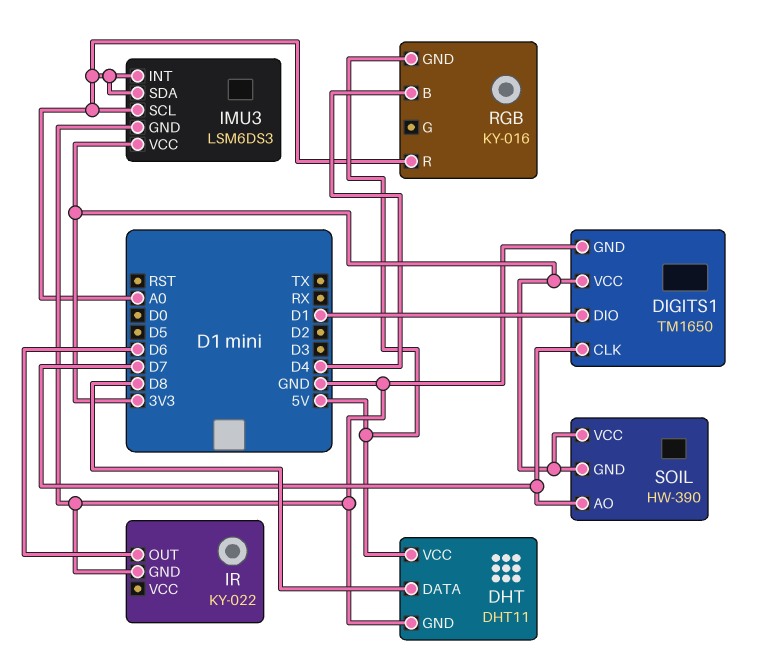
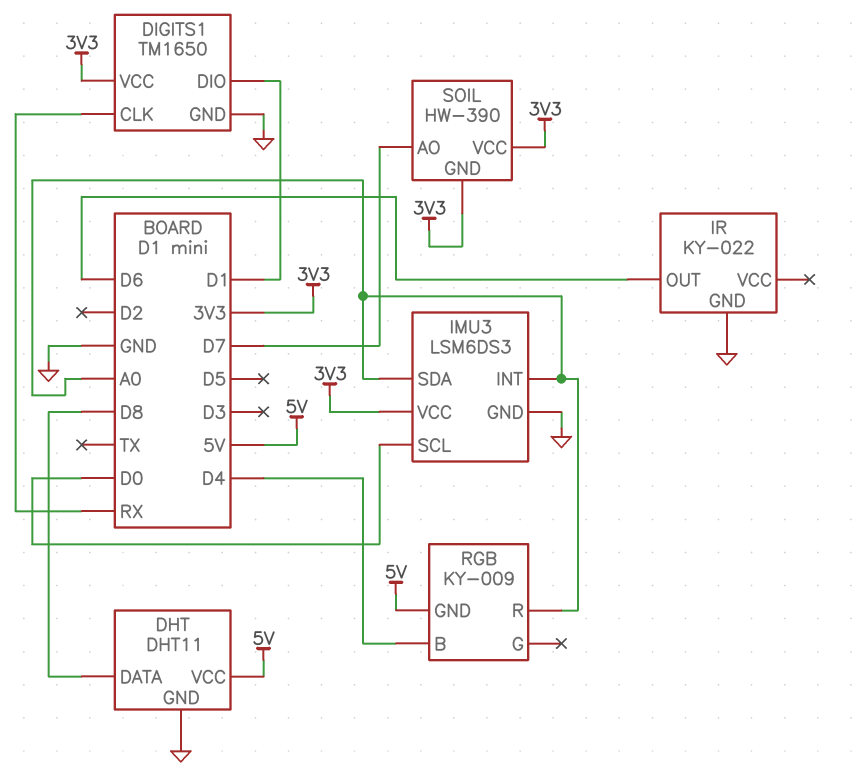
DIGITS1 pin CLK: D7 -> RX
IMU3 pin SCL: A0 -> D0
RGB: KY-016 -> KY-009

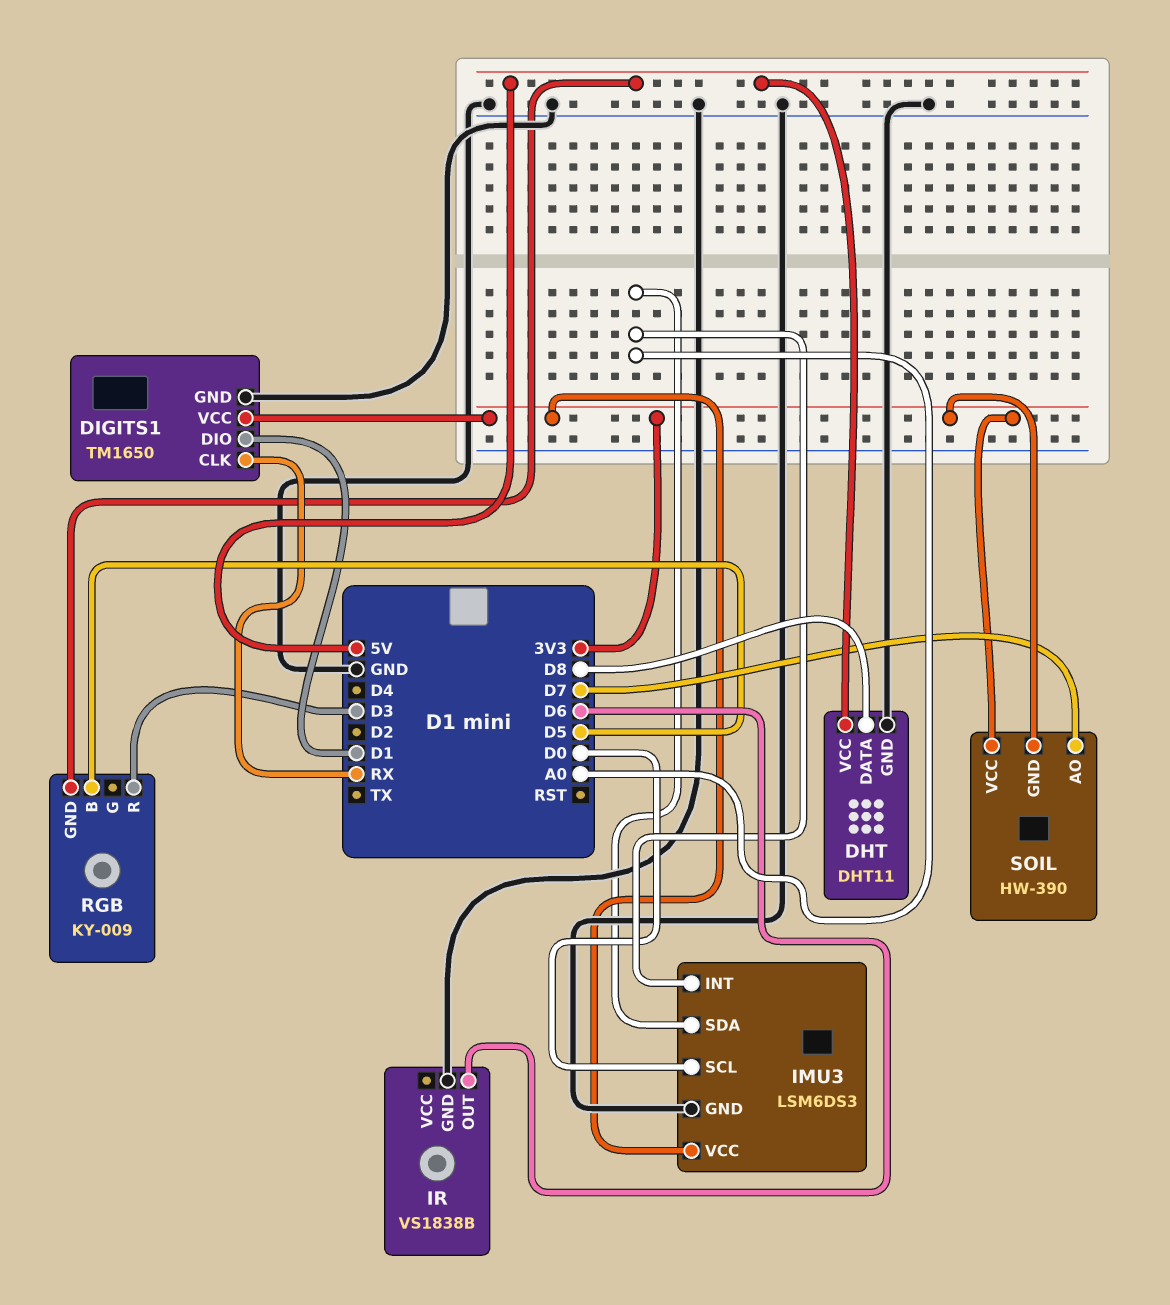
IR: KY-022 -> VS1838B
RGB pin B: D4 -> D5
RGB pin R: A0 -> D3

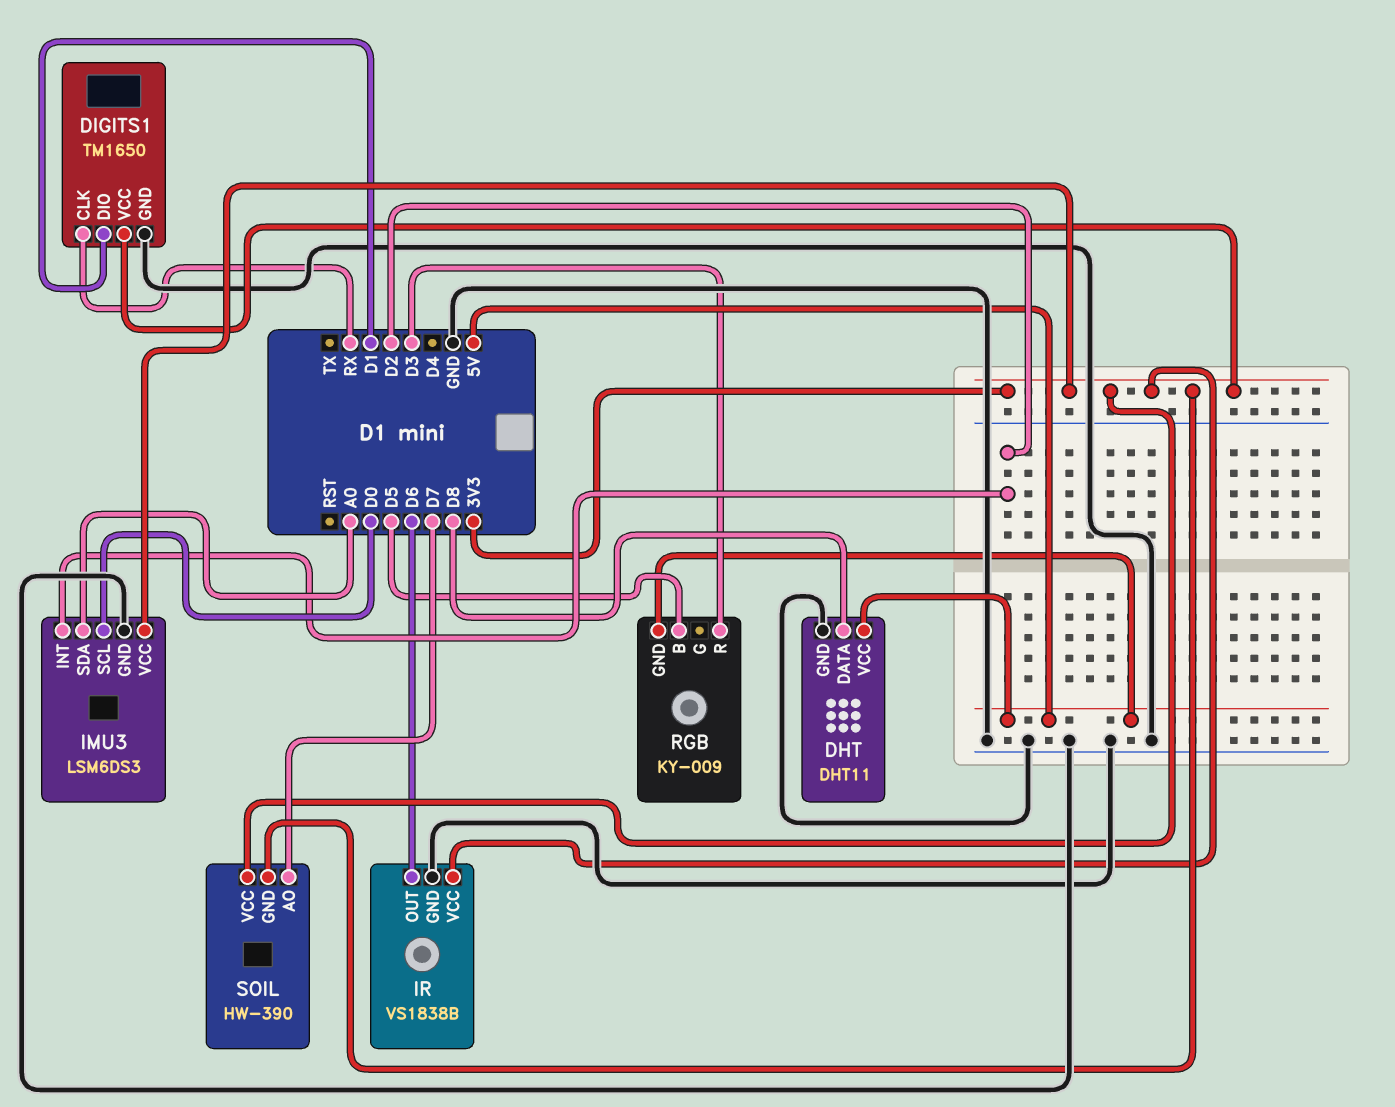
IMU3 pin INT: A0 -> D2
IR pin VCC: none -> 3V3

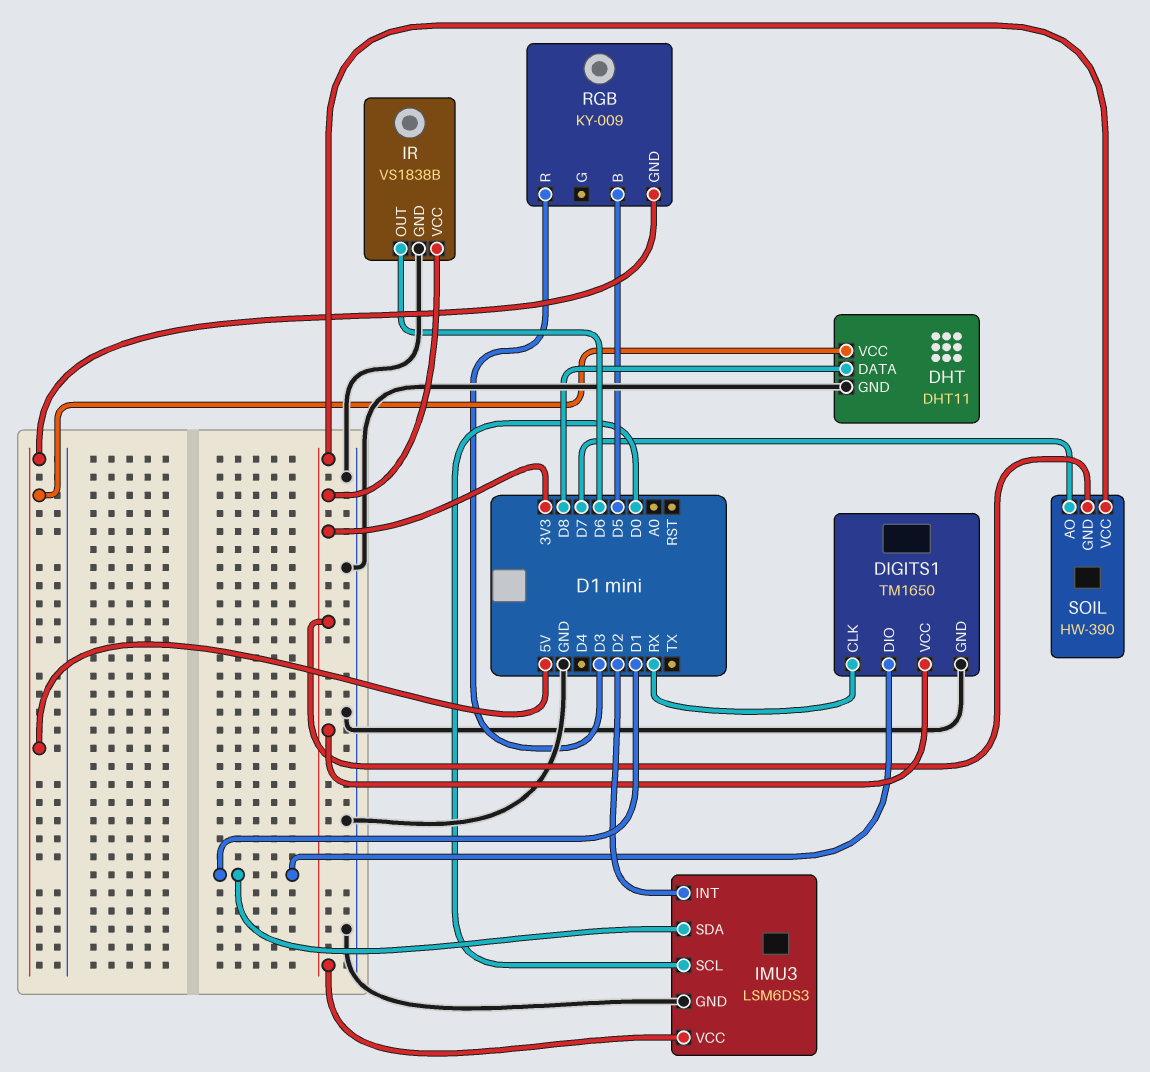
IMU3 pin SDA: A0 -> D1

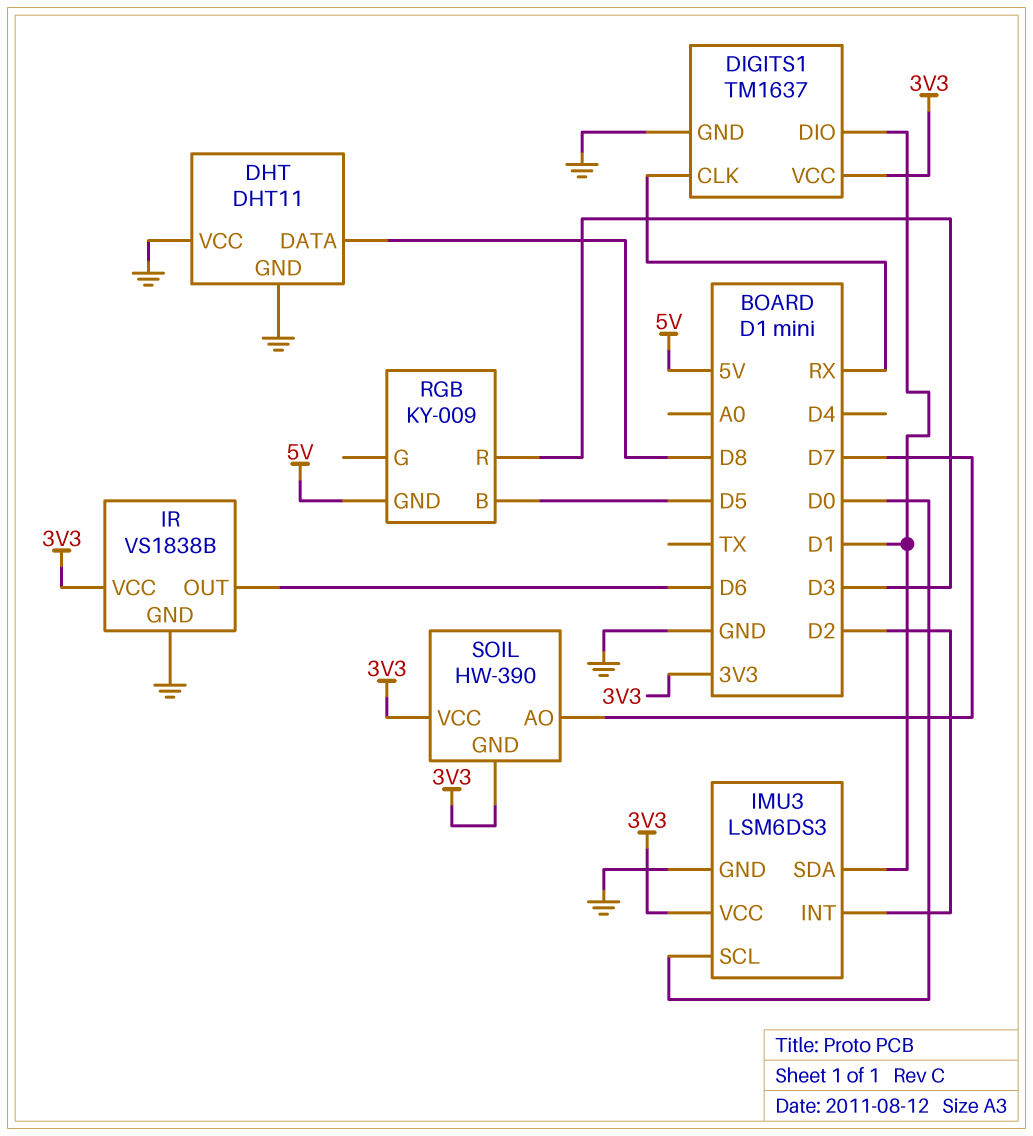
DHT pin VCC: 5V -> GND
DIGITS1: TM1650 -> TM1637

